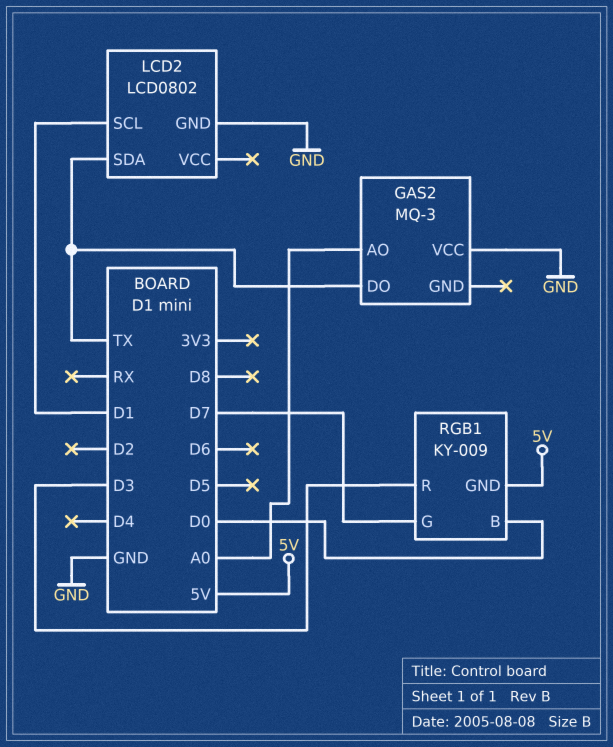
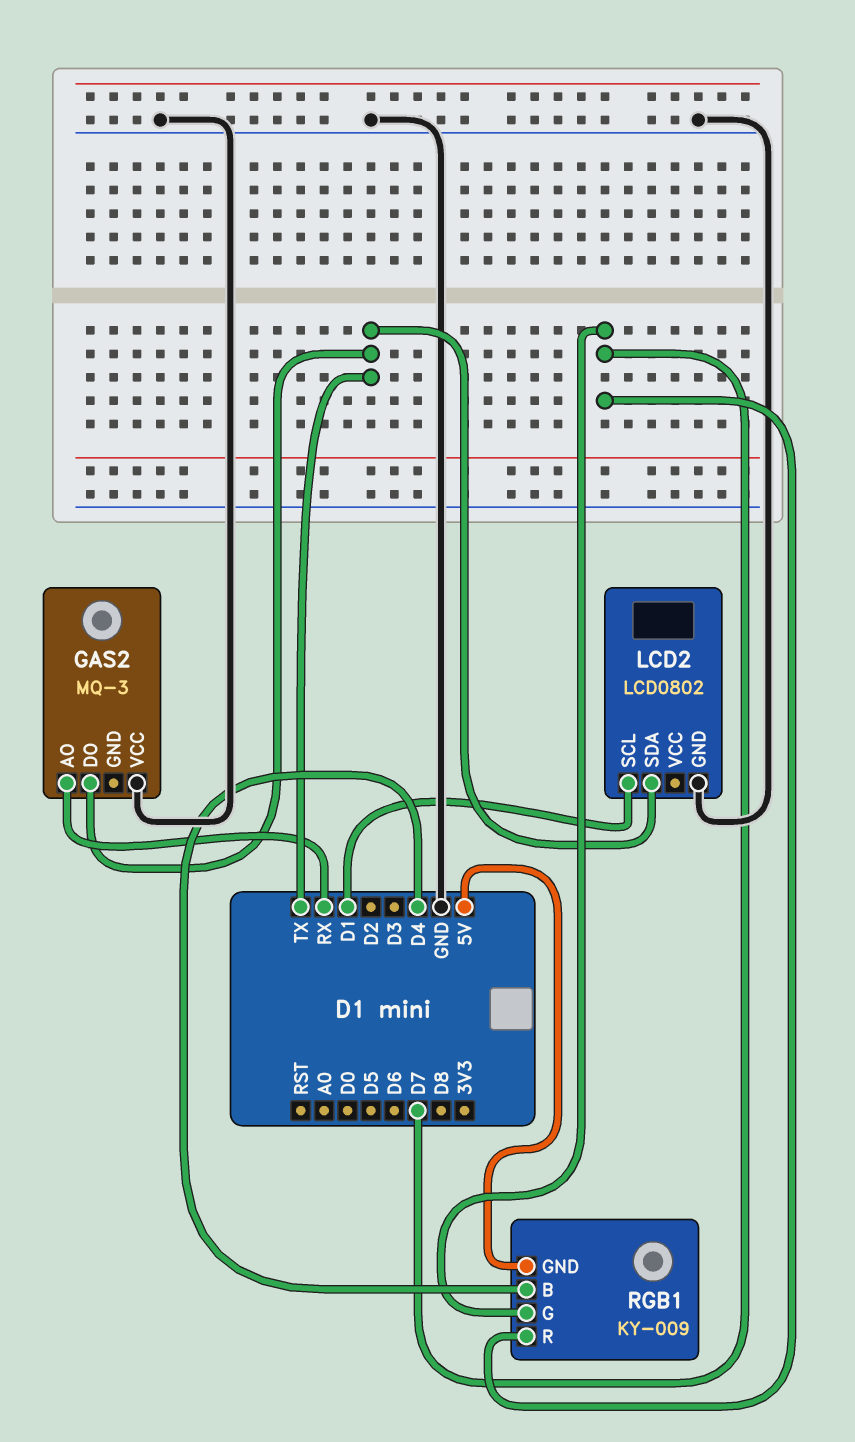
GAS2 pin AO: A0 -> RX
RGB1 pin B: D0 -> D4
RGB1 pin R: D3 -> D7

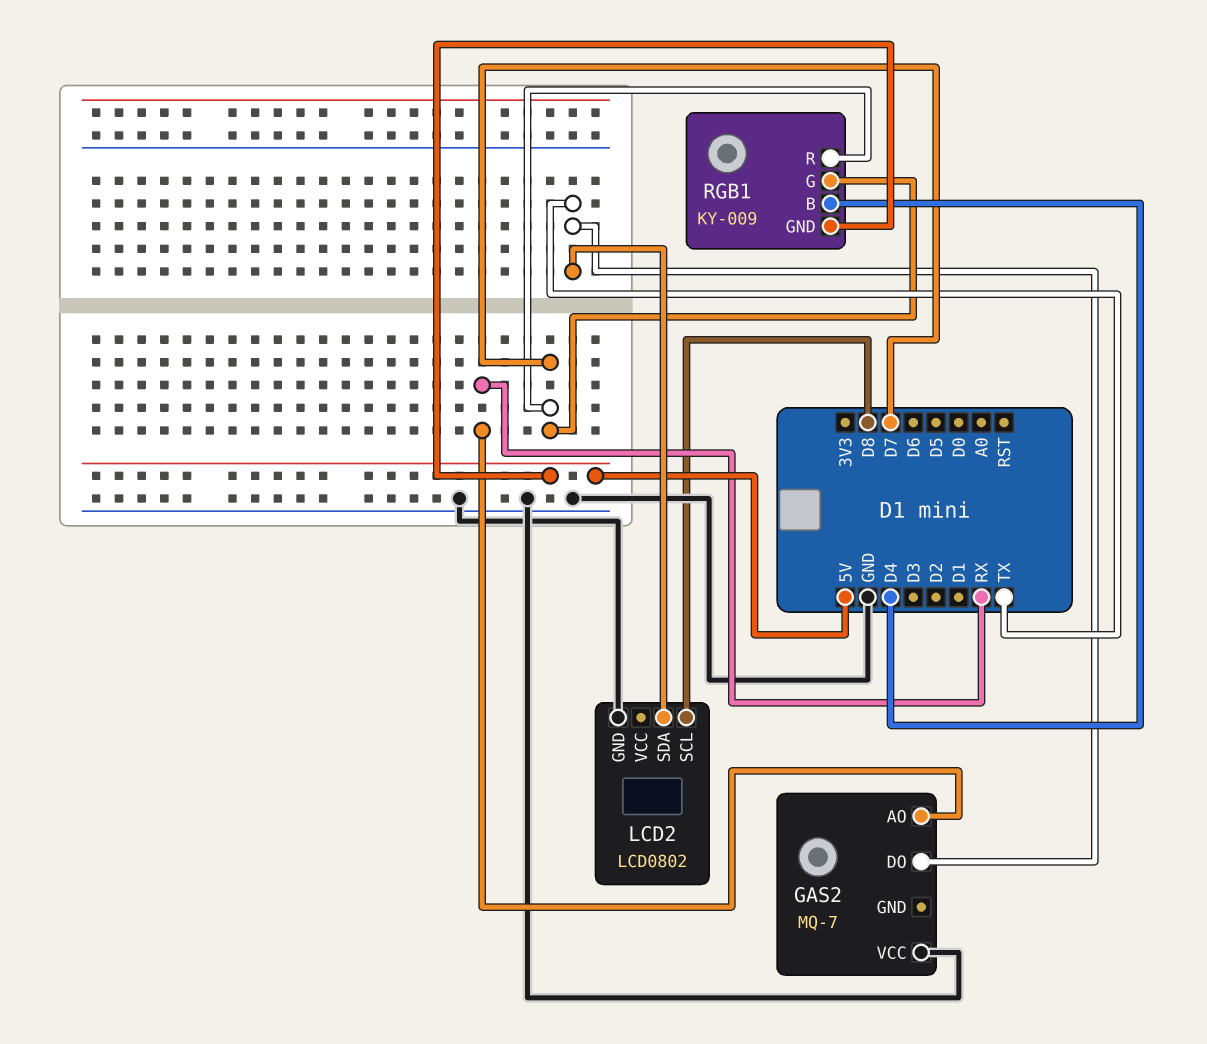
GAS2: MQ-3 -> MQ-7
LCD2 pin SCL: D1 -> D8

